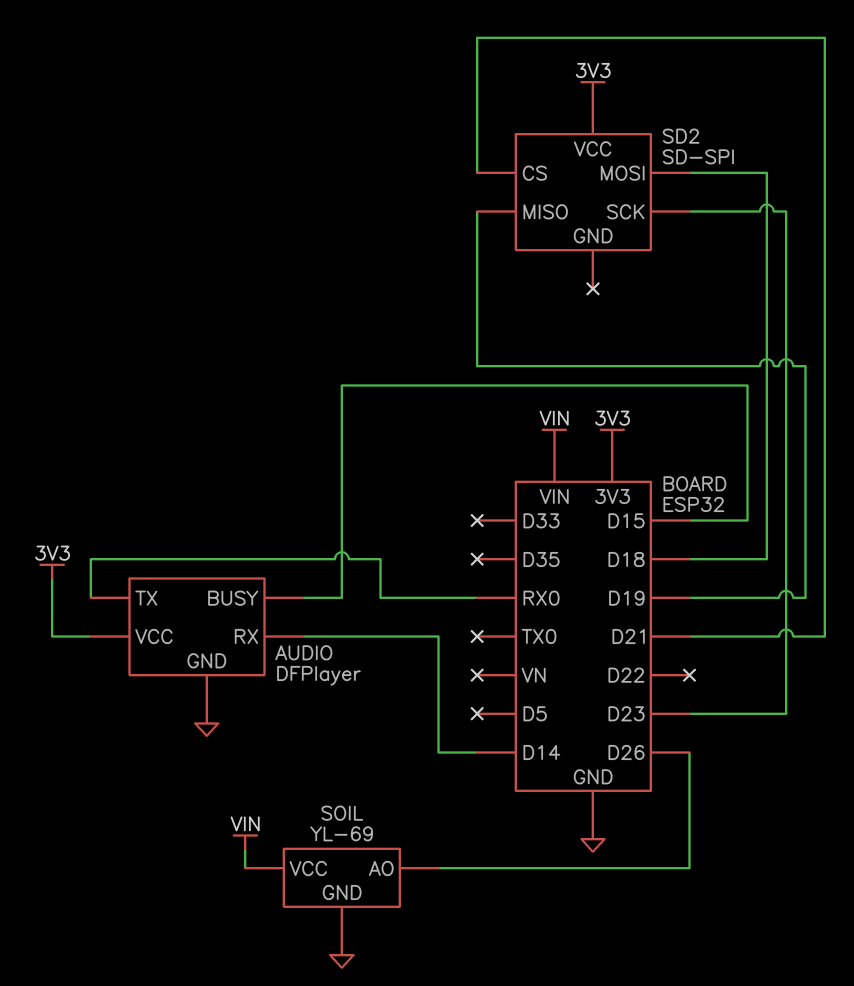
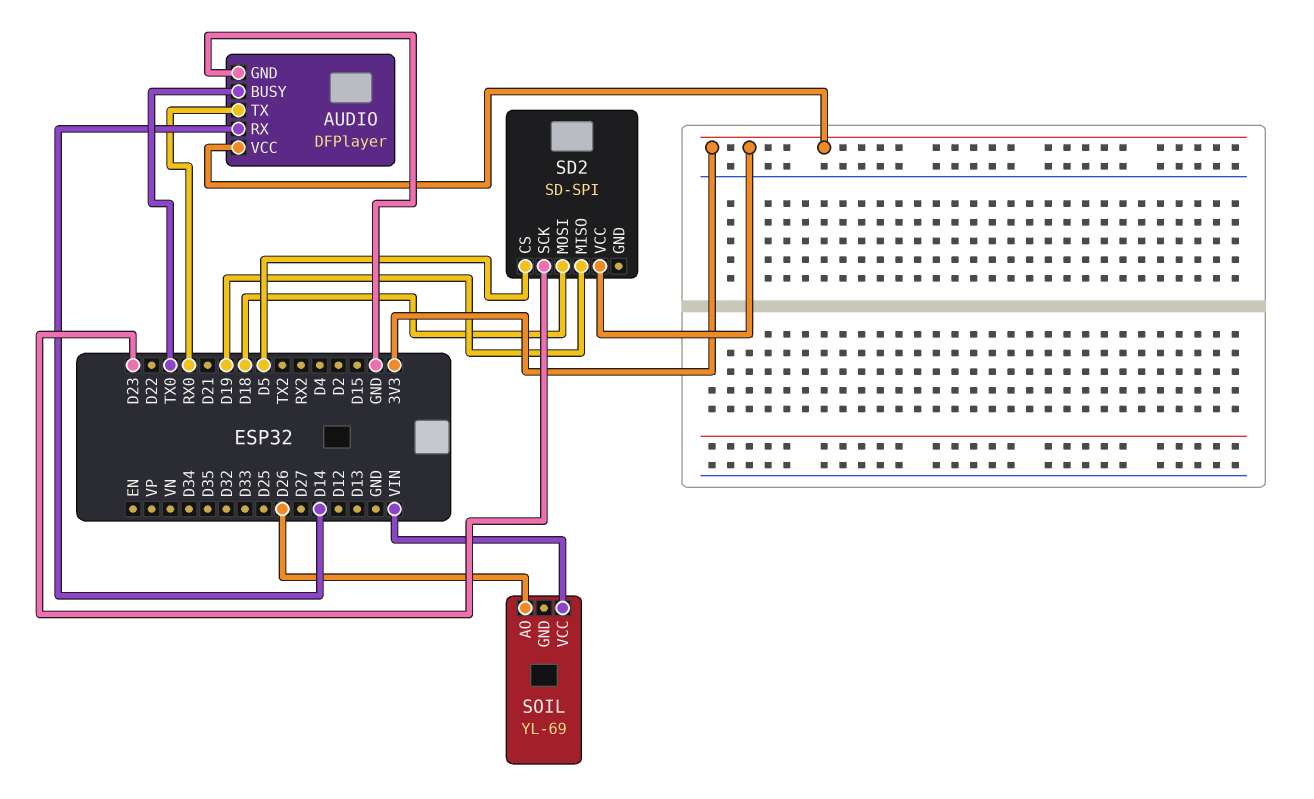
AUDIO pin BUSY: D15 -> TX0
SD2 pin CS: D21 -> D5
SOIL pin GND: GND -> none

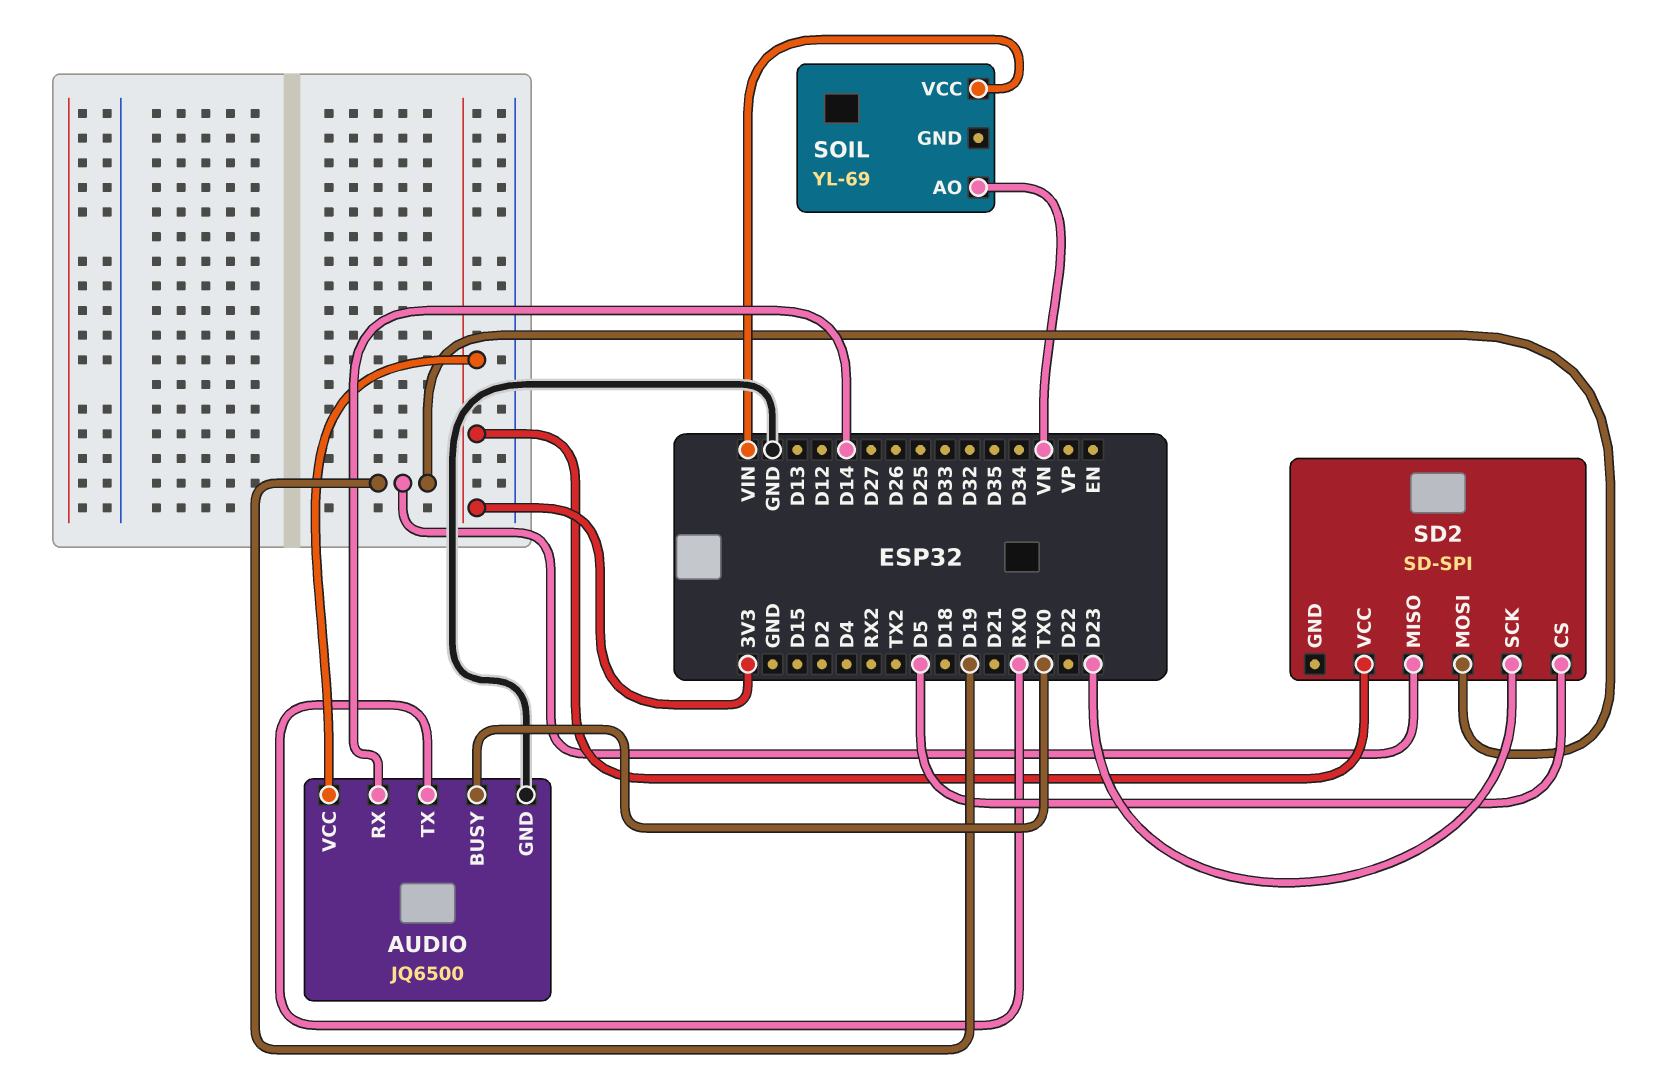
AUDIO: DFPlayer -> JQ6500
SD2 pin MOSI: D18 -> D19
SOIL pin AO: D26 -> VN

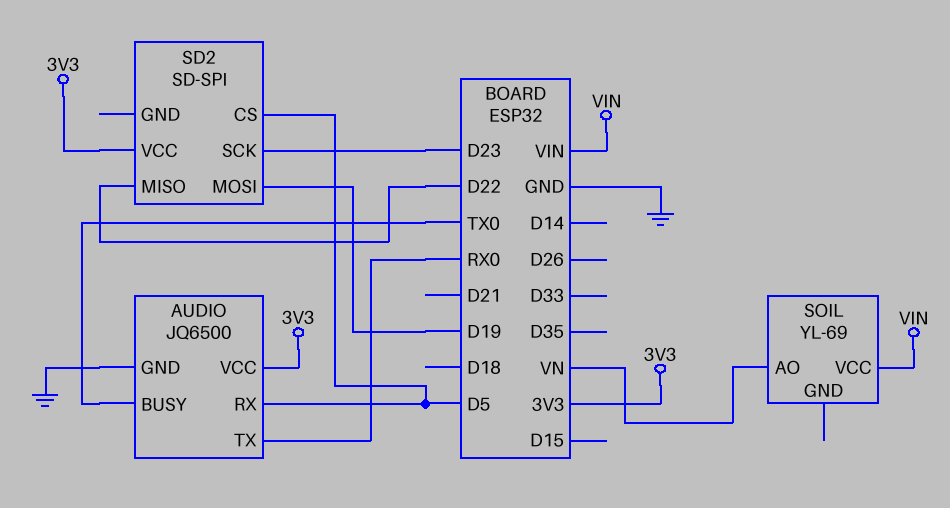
AUDIO pin RX: D14 -> D5
SD2 pin MISO: D19 -> D22

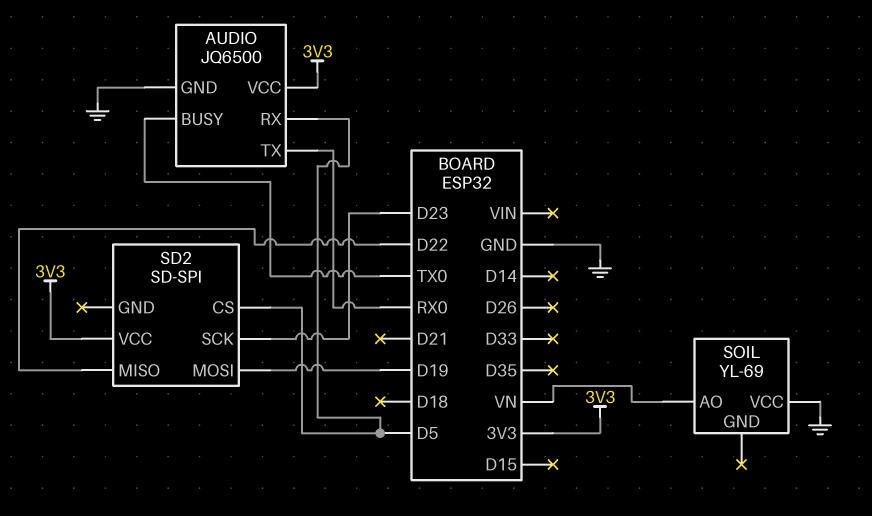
SOIL pin VCC: VIN -> GND

